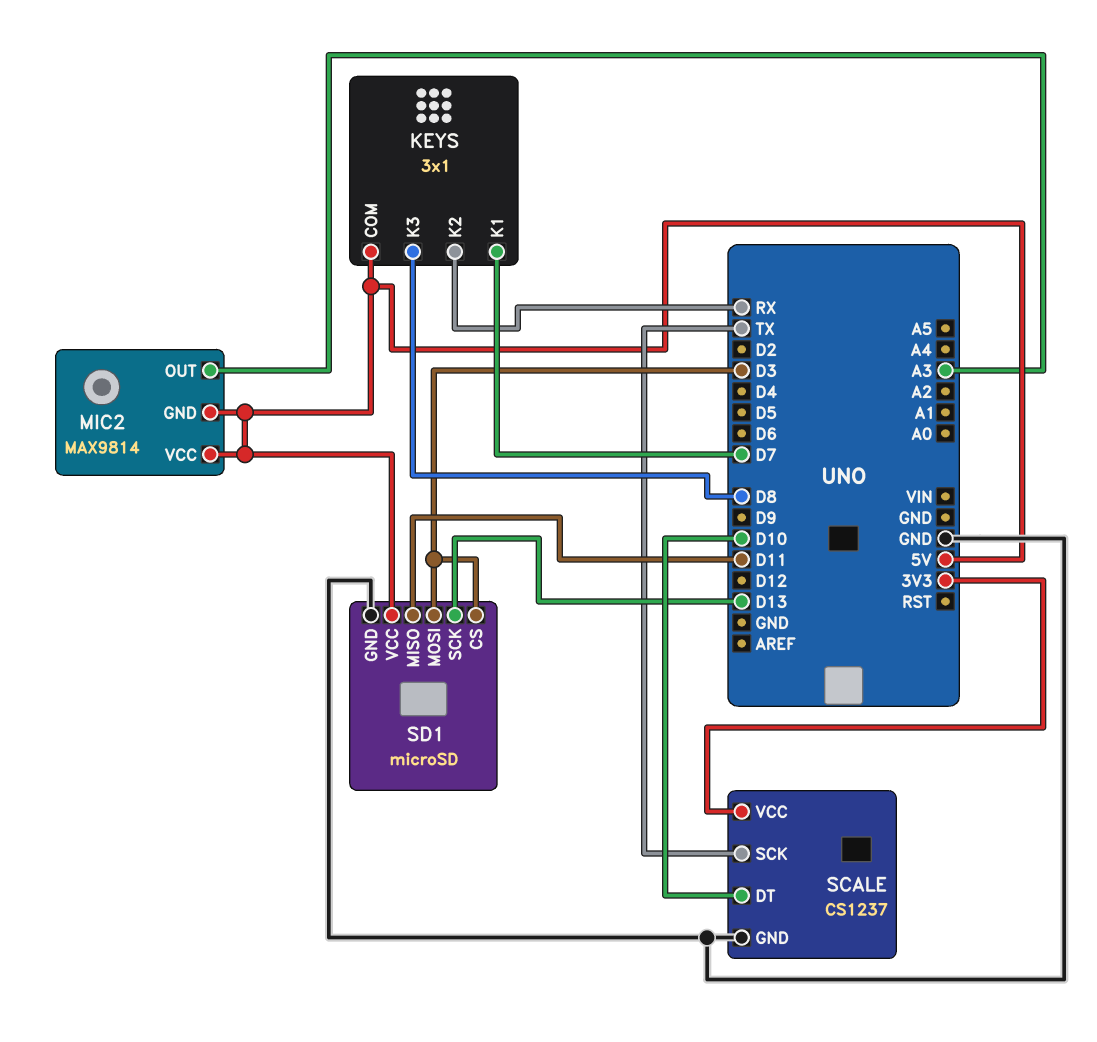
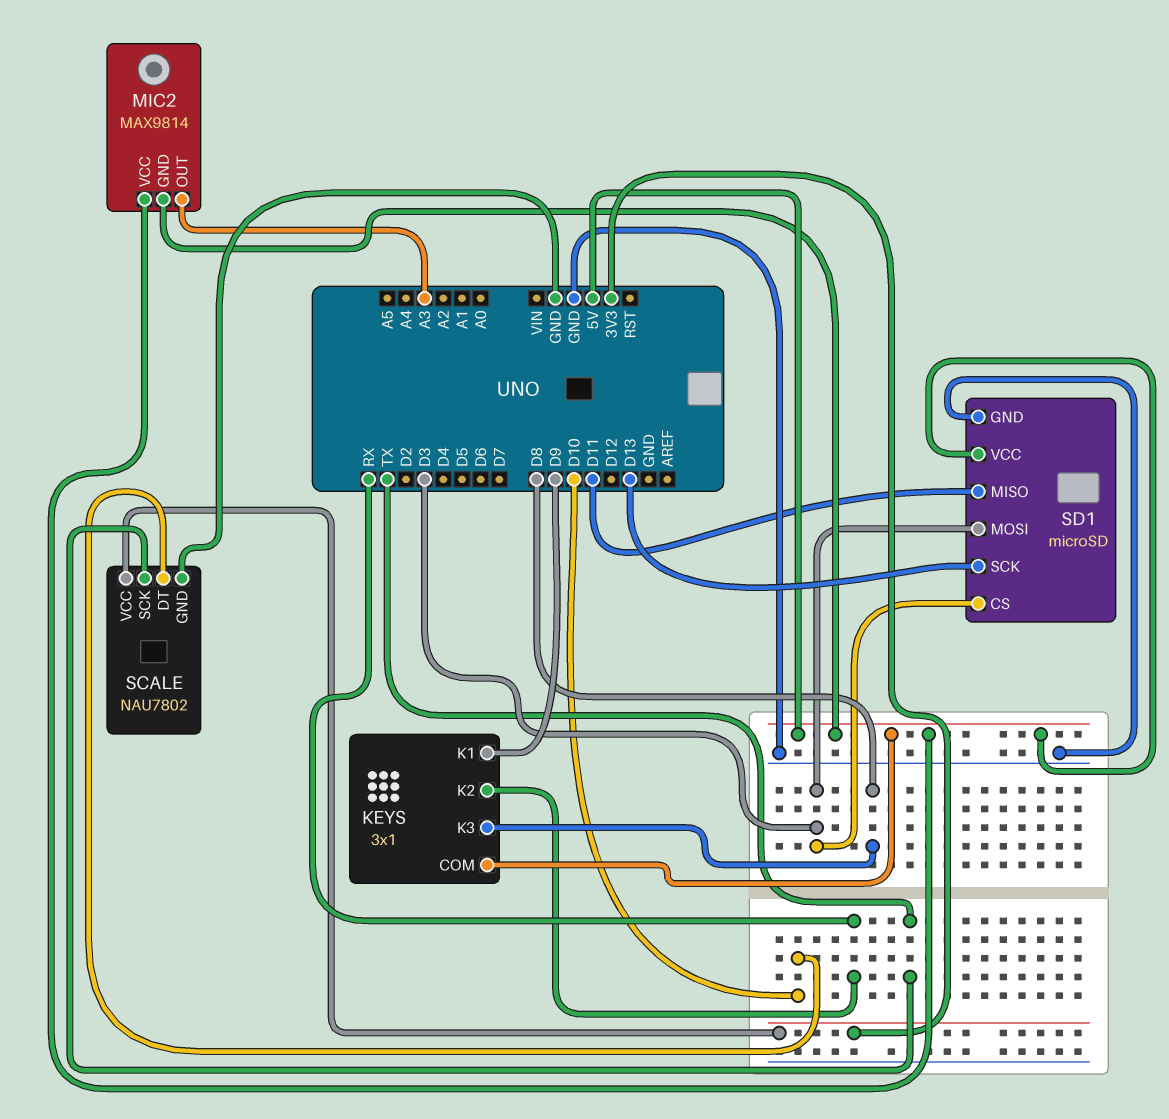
KEYS pin K1: D7 -> D9
SCALE: CS1237 -> NAU7802

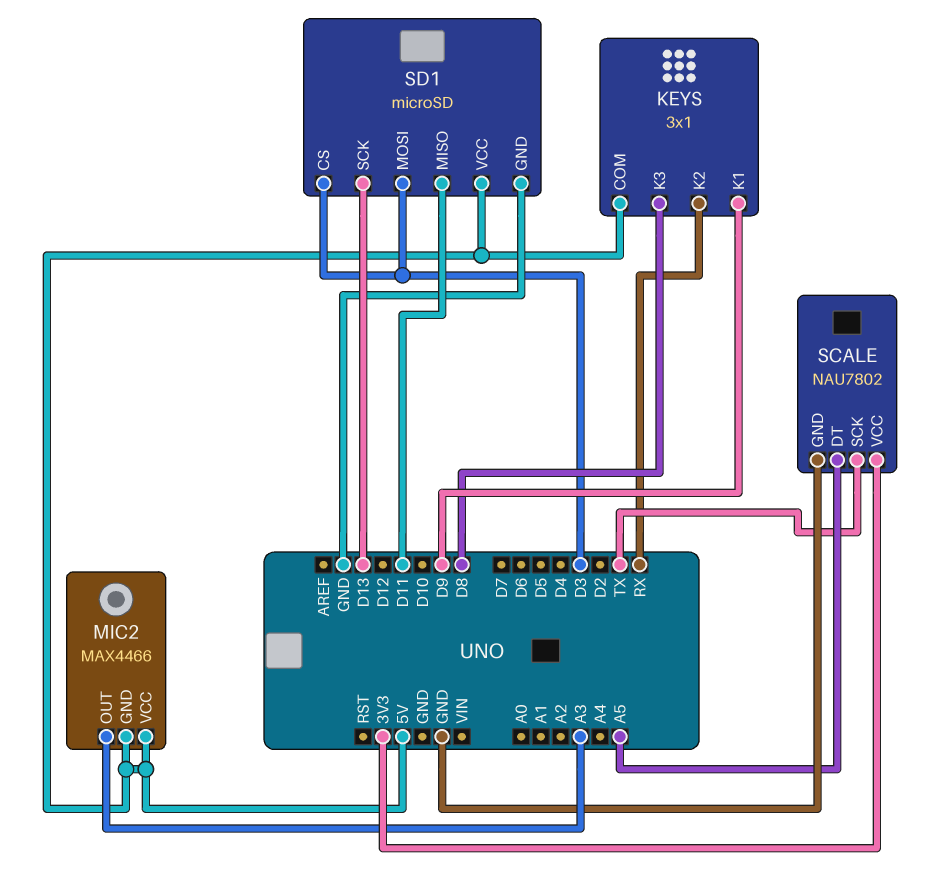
MIC2: MAX9814 -> MAX4466
SCALE pin DT: D10 -> A5

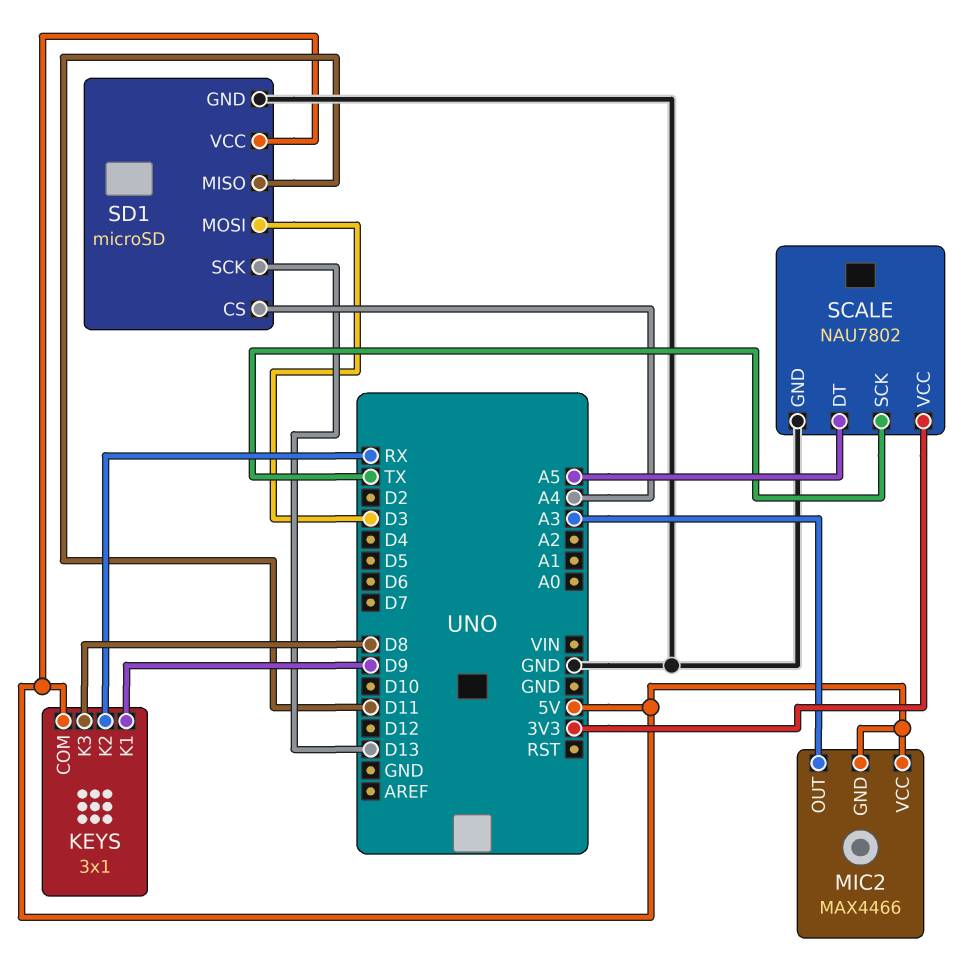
SD1 pin CS: D3 -> A4

